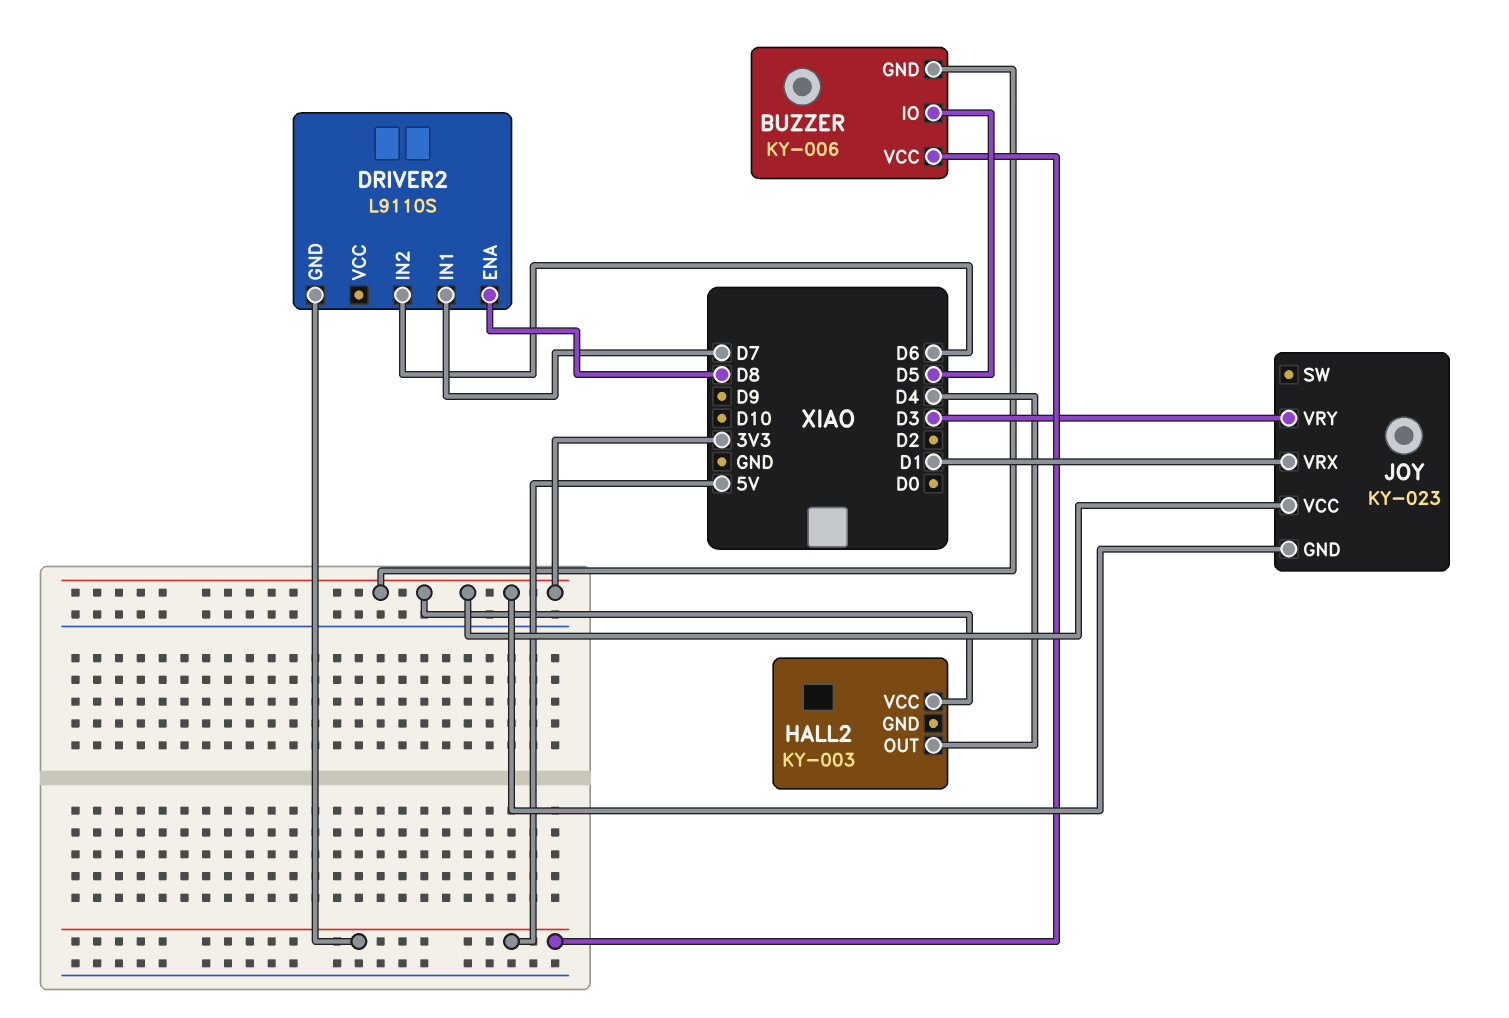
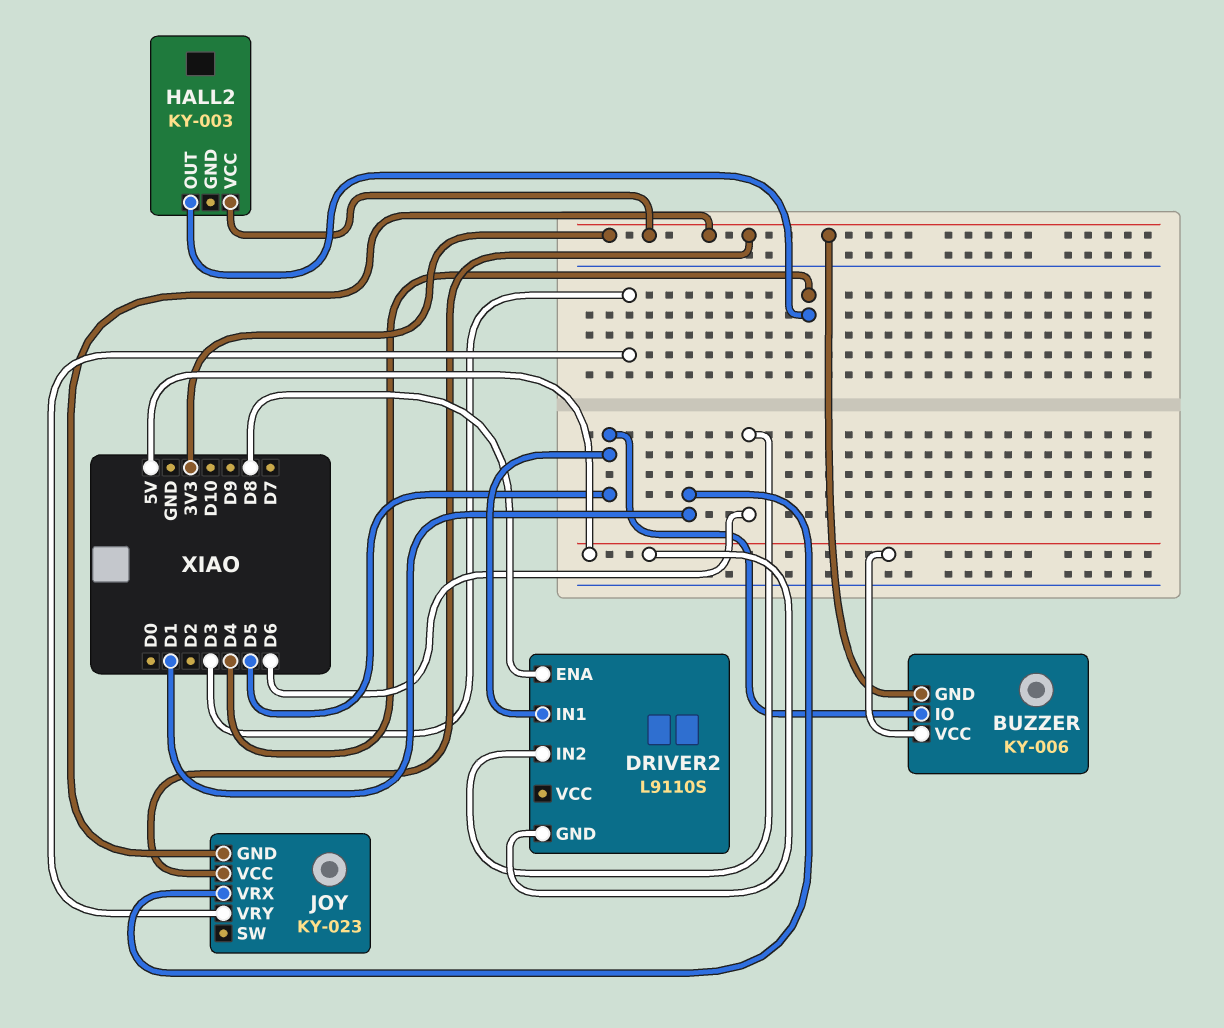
DRIVER2 pin IN1: D7 -> D5

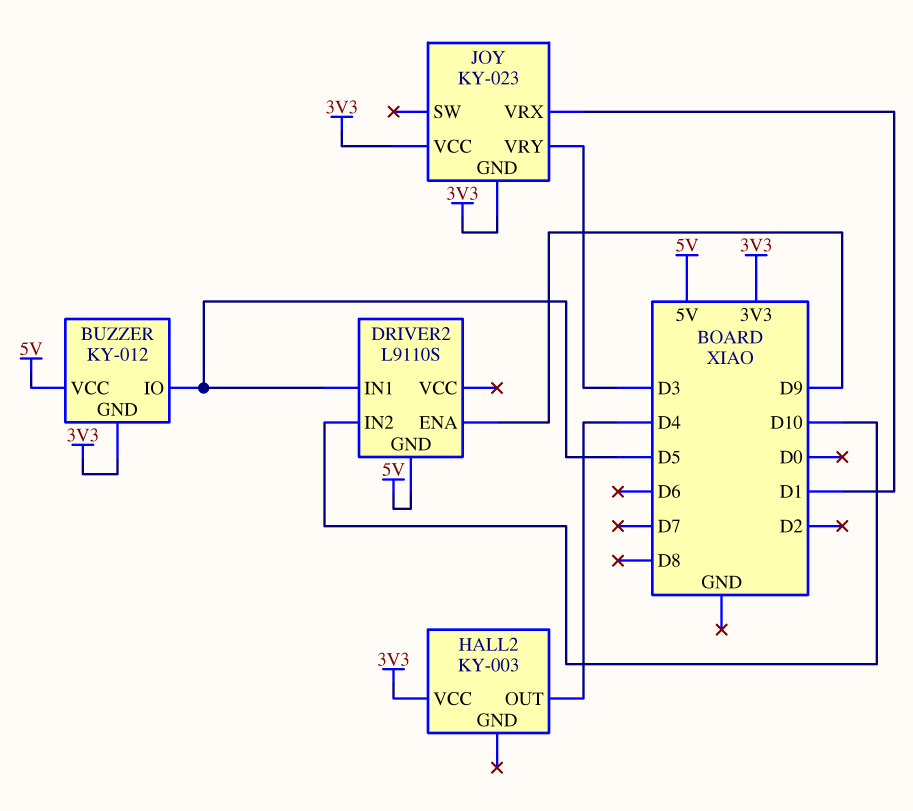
BUZZER: KY-006 -> KY-012
DRIVER2 pin ENA: D8 -> D9
DRIVER2 pin IN2: D6 -> D10

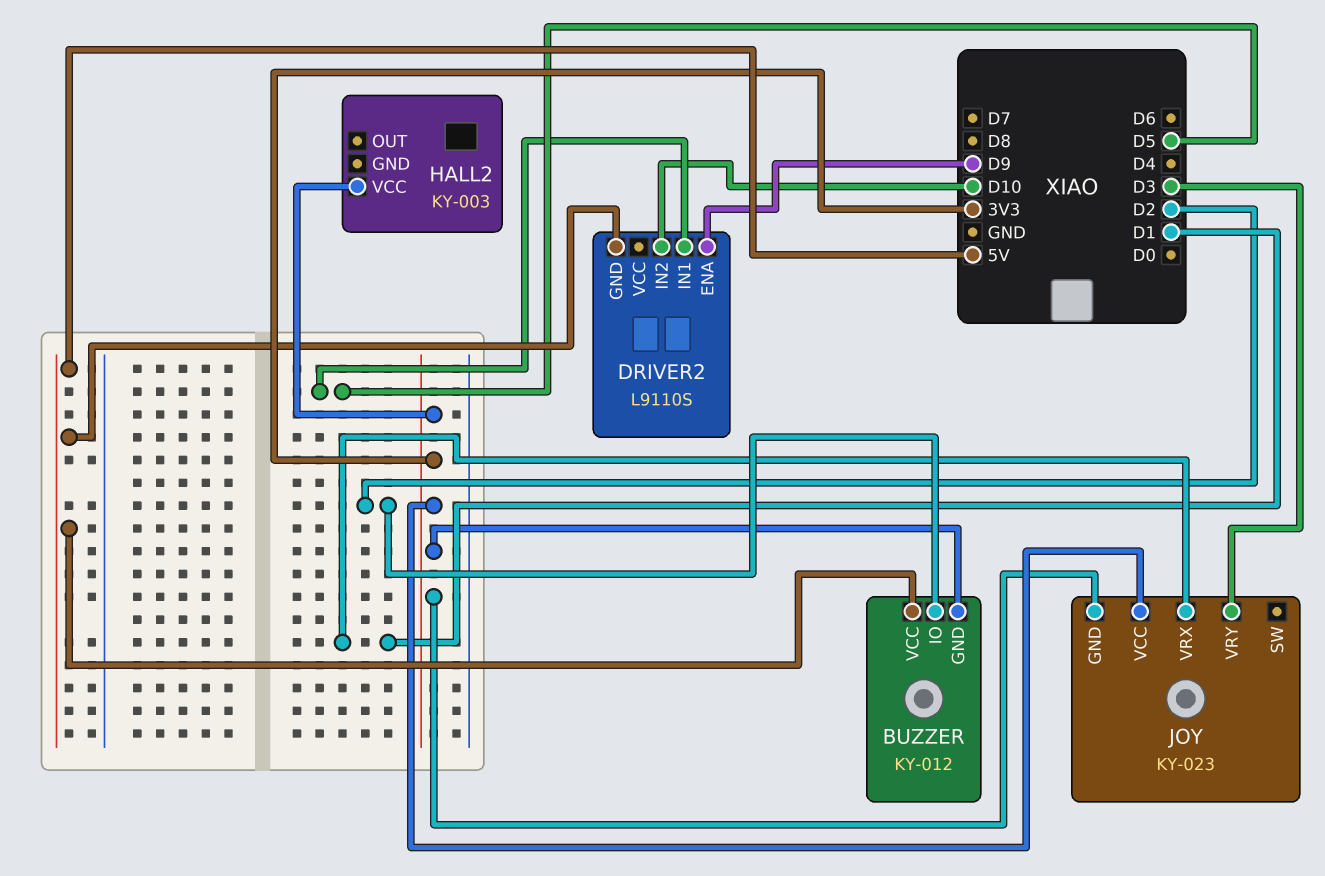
BUZZER pin IO: D5 -> D2
HALL2 pin OUT: D4 -> none

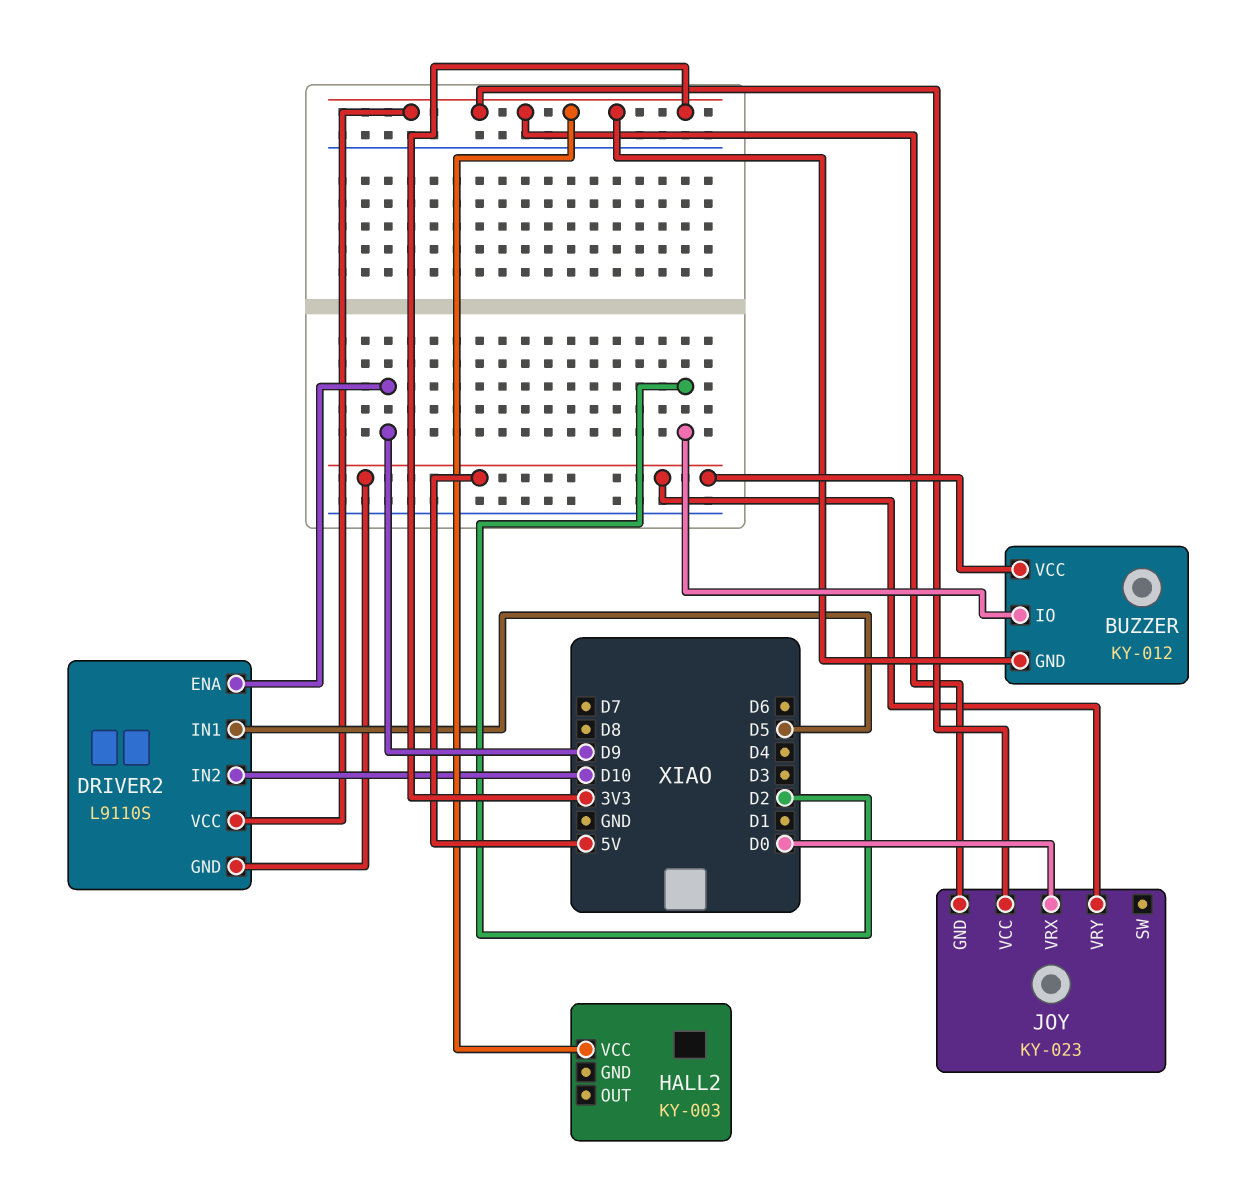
DRIVER2 pin VCC: none -> 3V3
JOY pin VRX: D1 -> D0
JOY pin VRY: D3 -> 5V

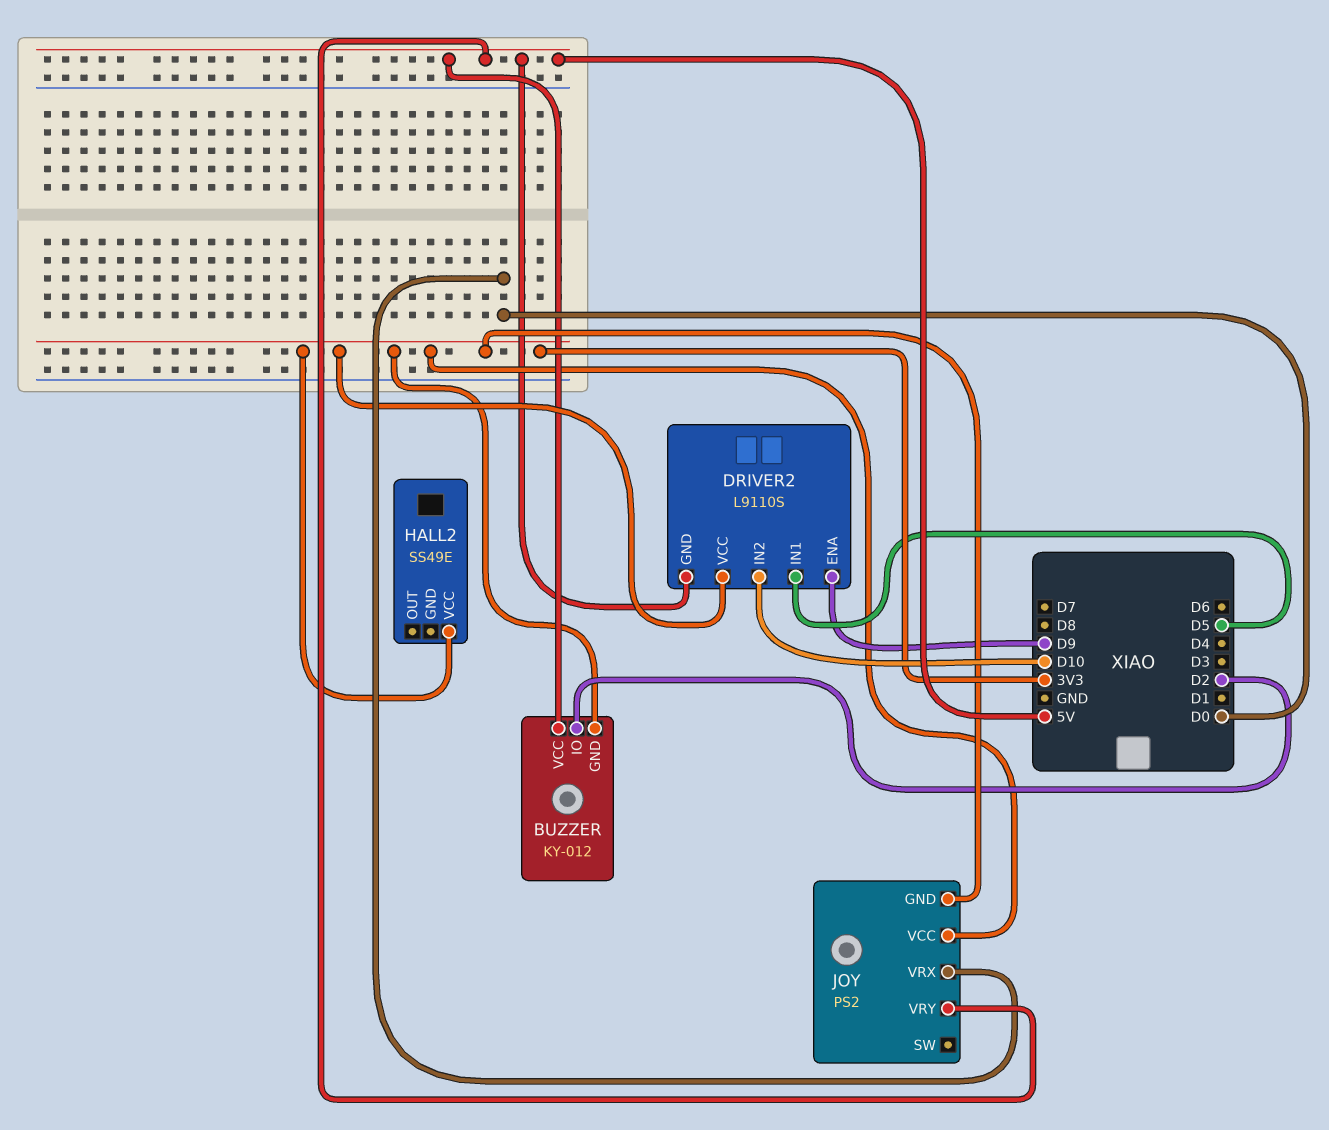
HALL2: KY-003 -> SS49E
JOY: KY-023 -> PS2

